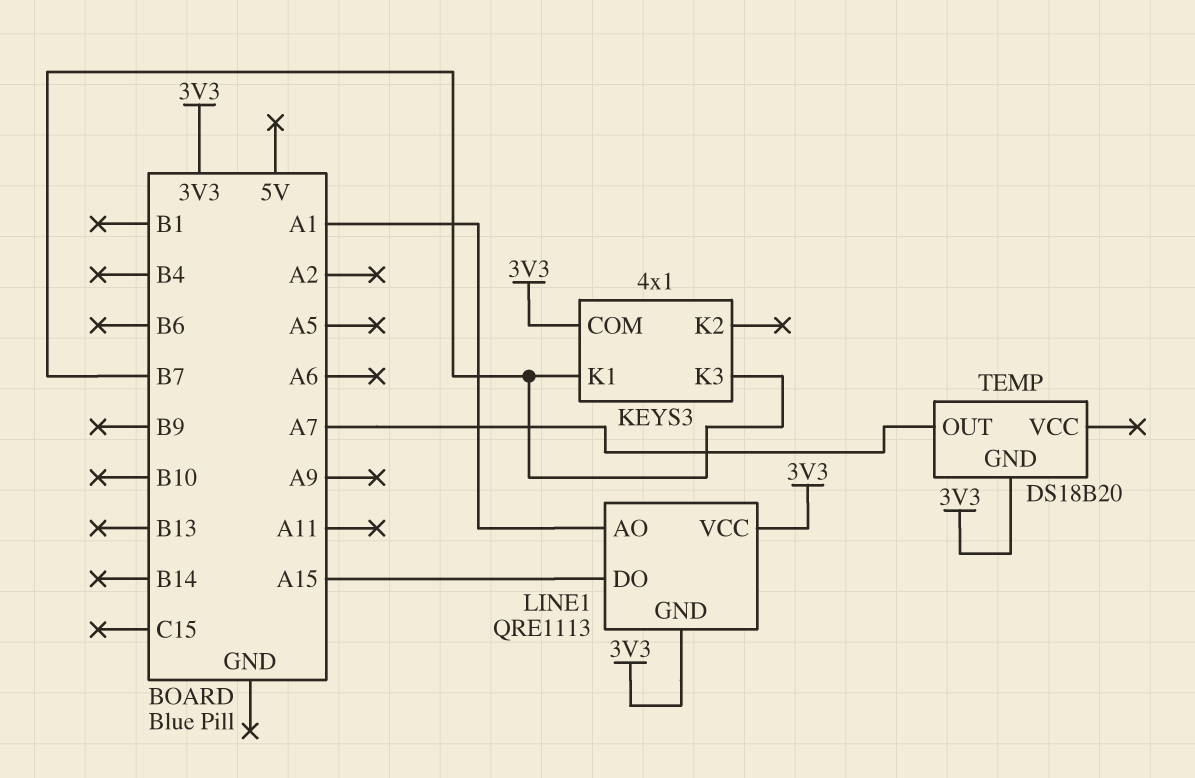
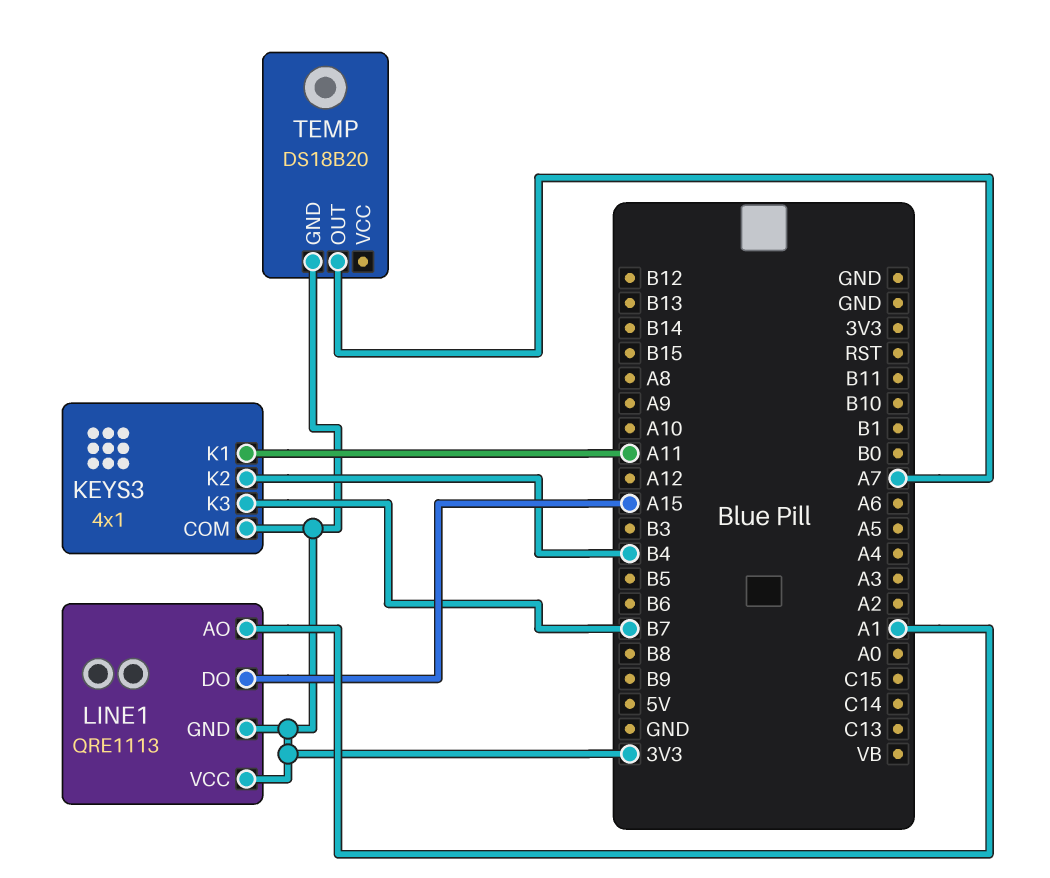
KEYS3 pin K1: B7 -> A11
KEYS3 pin K2: none -> B4

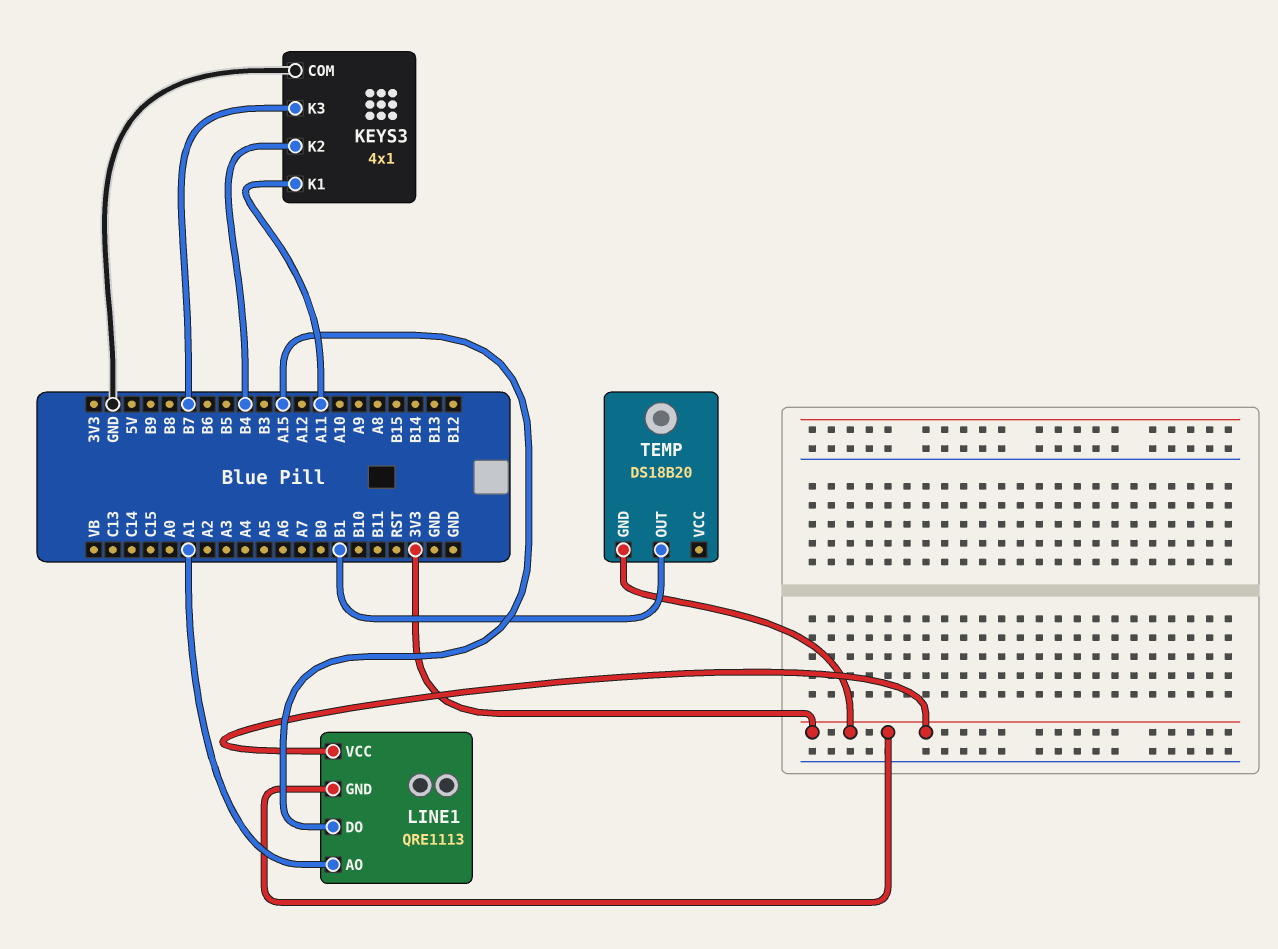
KEYS3 pin COM: 3V3 -> GND
TEMP pin OUT: A7 -> B1

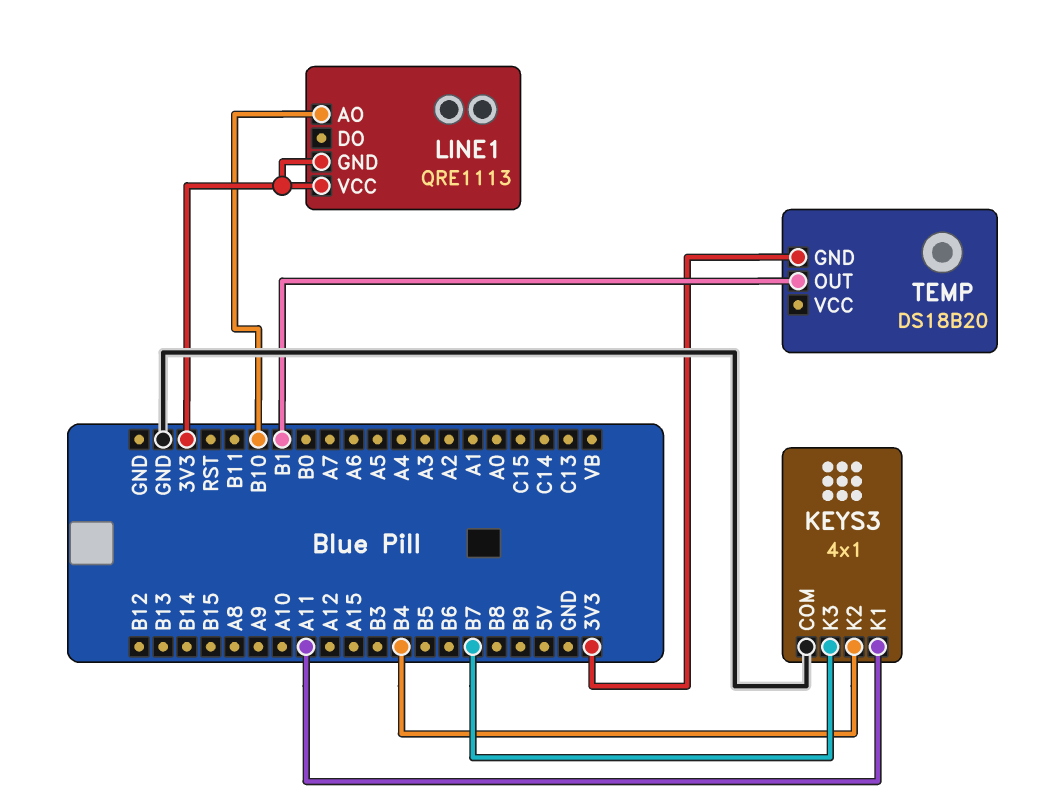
LINE1 pin AO: A1 -> B10
LINE1 pin DO: A15 -> none

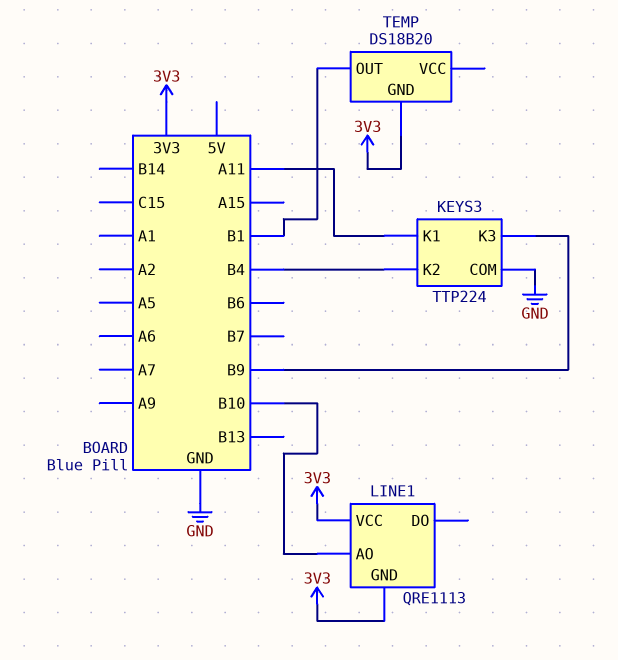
KEYS3: 4x1 -> TTP224
KEYS3 pin K3: B7 -> B9

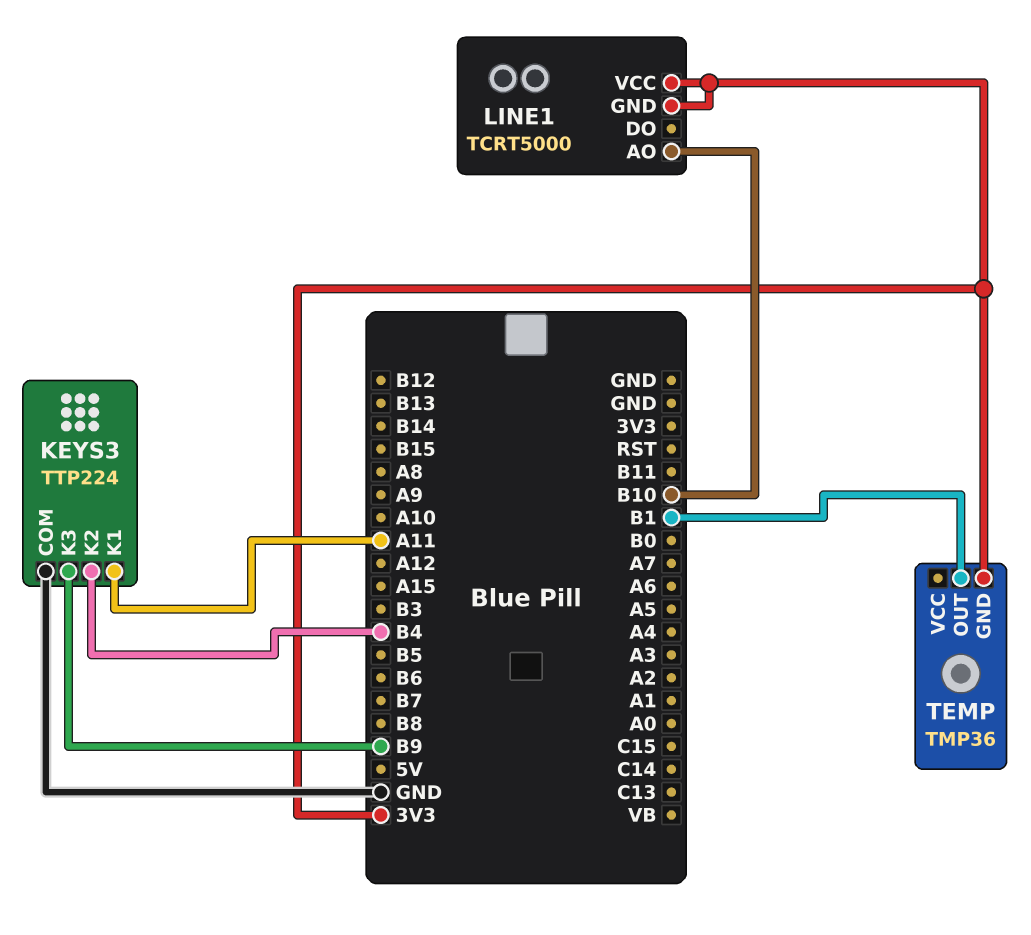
LINE1: QRE1113 -> TCRT5000
TEMP: DS18B20 -> TMP36

